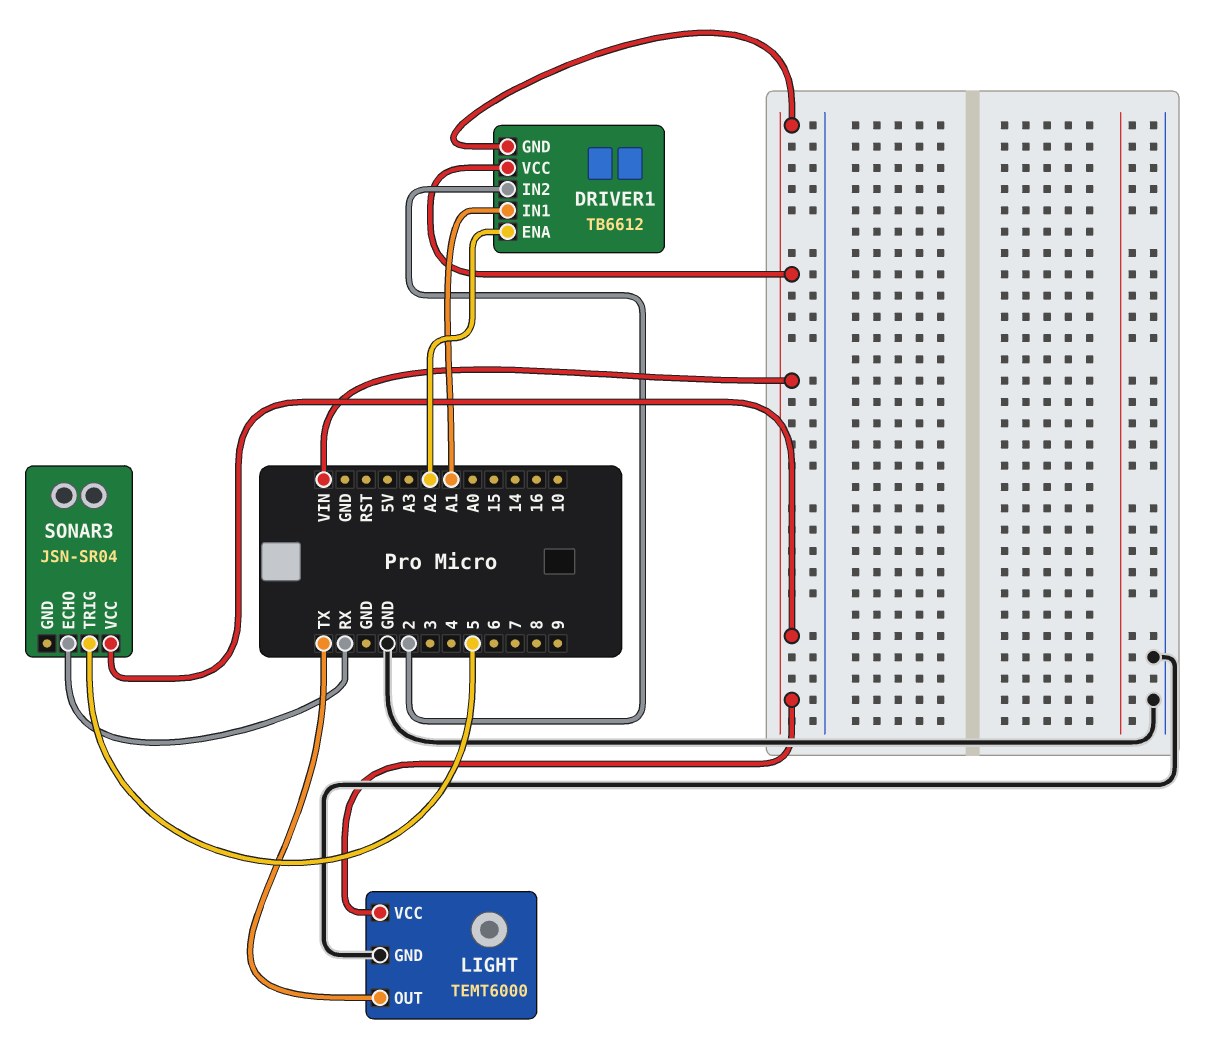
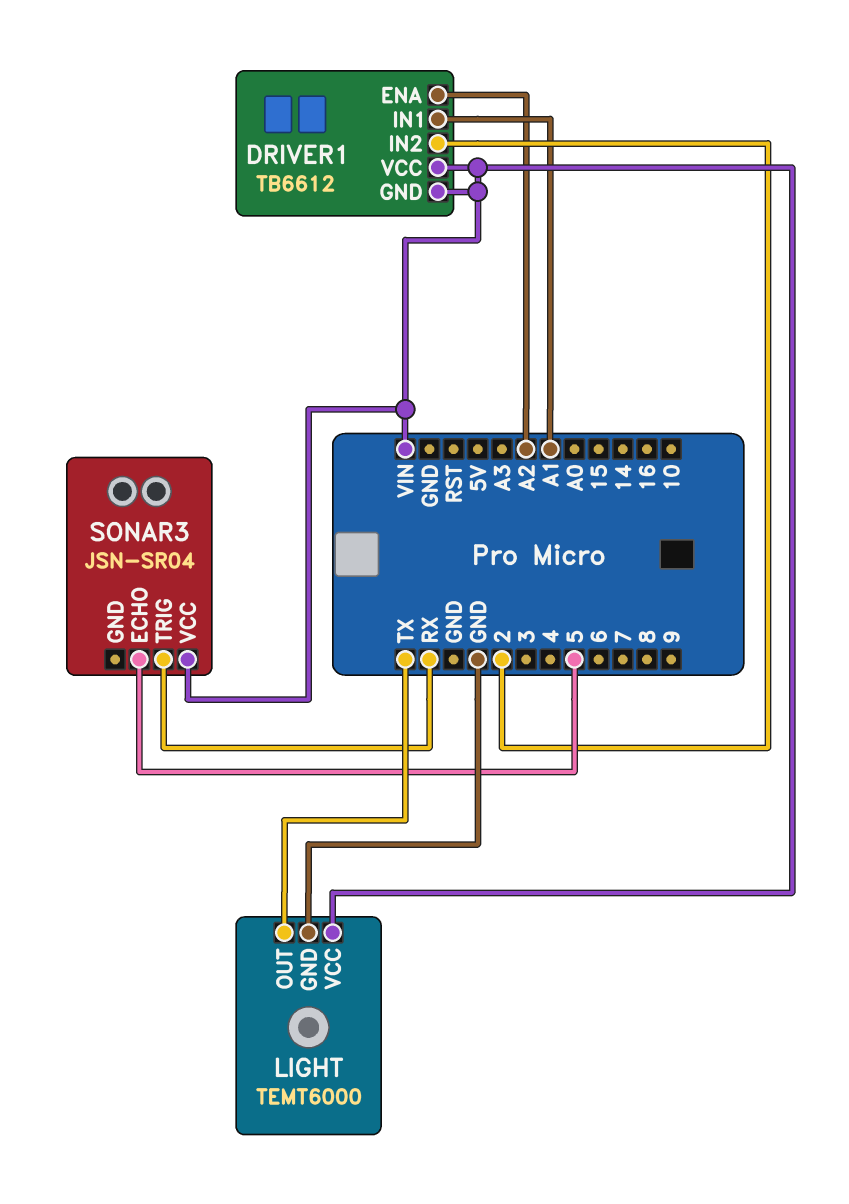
SONAR3 pin ECHO: RX -> 5
SONAR3 pin TRIG: 5 -> RX

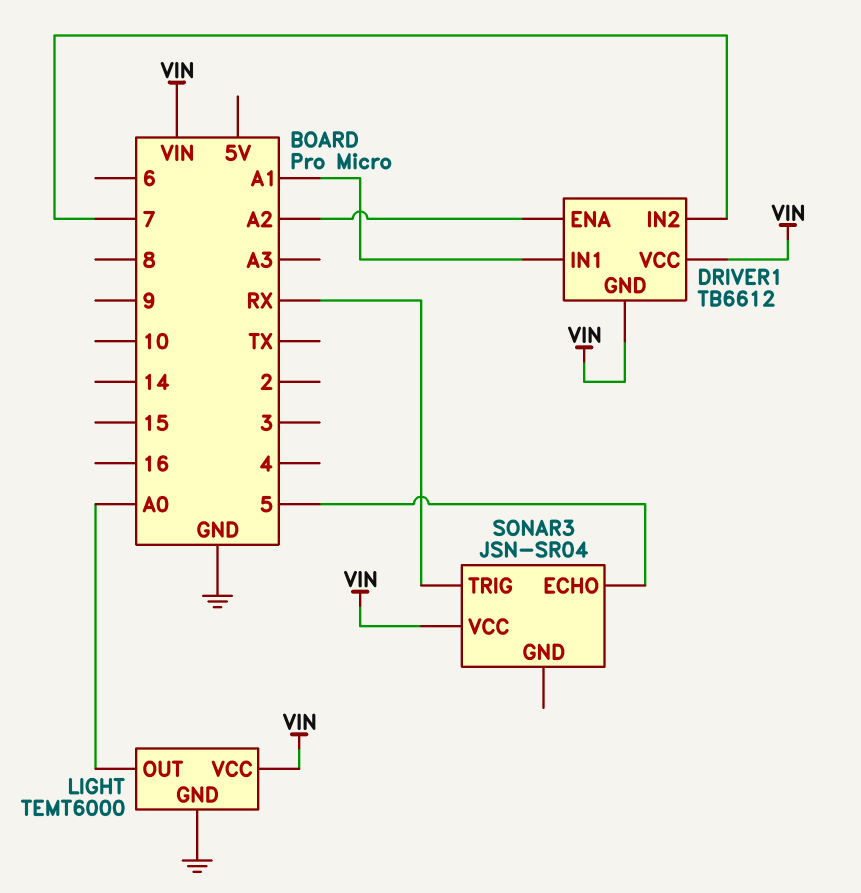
DRIVER1 pin IN2: 2 -> 7
LIGHT pin OUT: TX -> A0

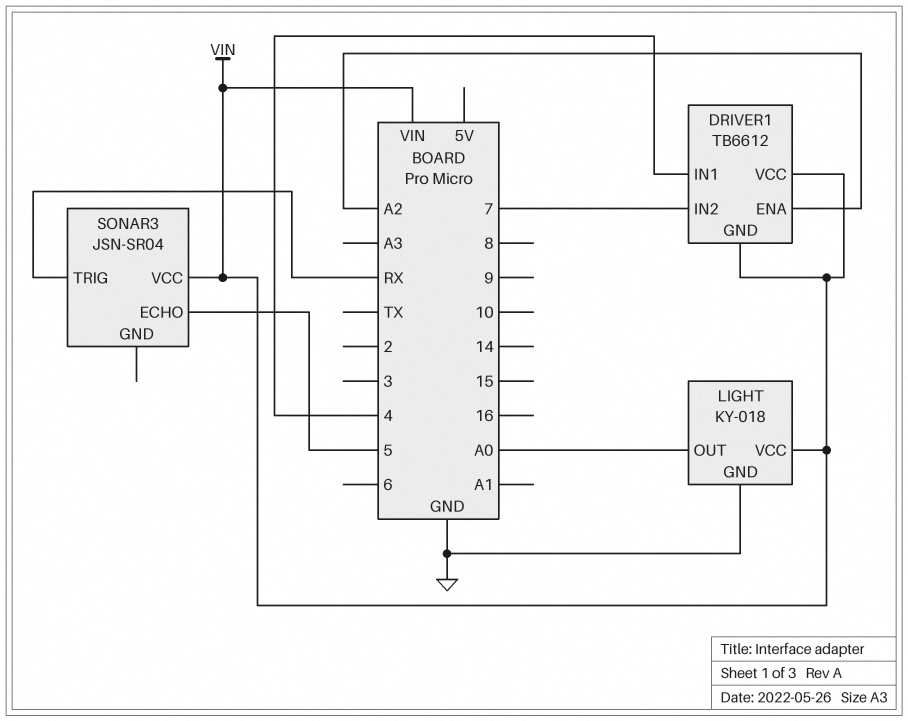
DRIVER1 pin IN1: A1 -> 4
LIGHT: TEMT6000 -> KY-018

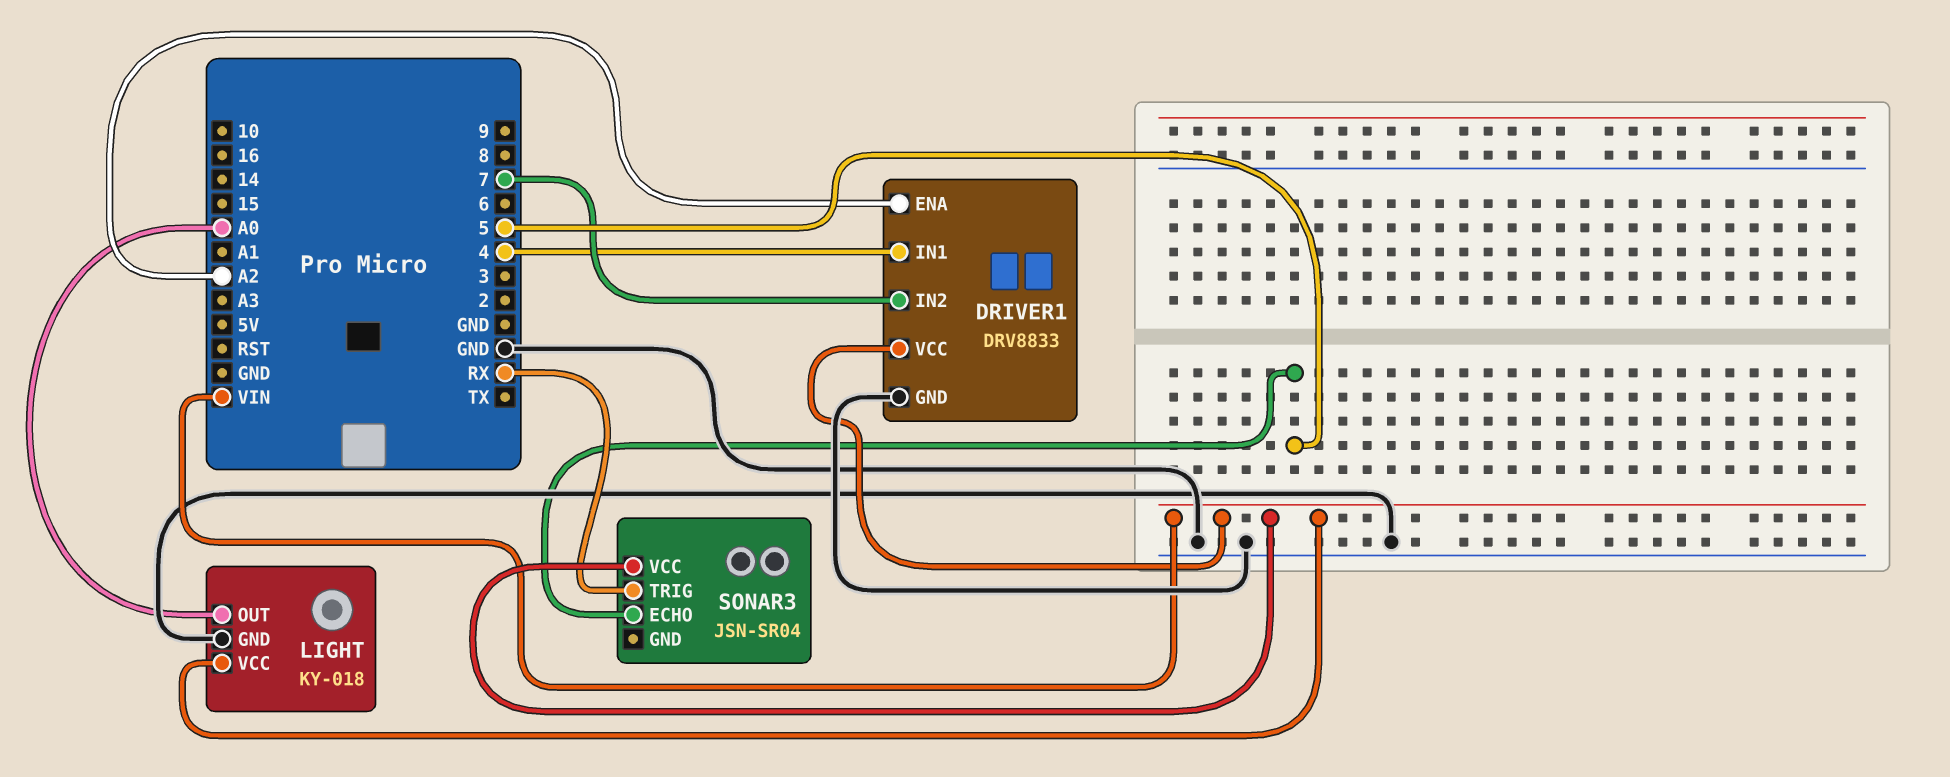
DRIVER1: TB6612 -> DRV8833
DRIVER1 pin GND: VIN -> GND

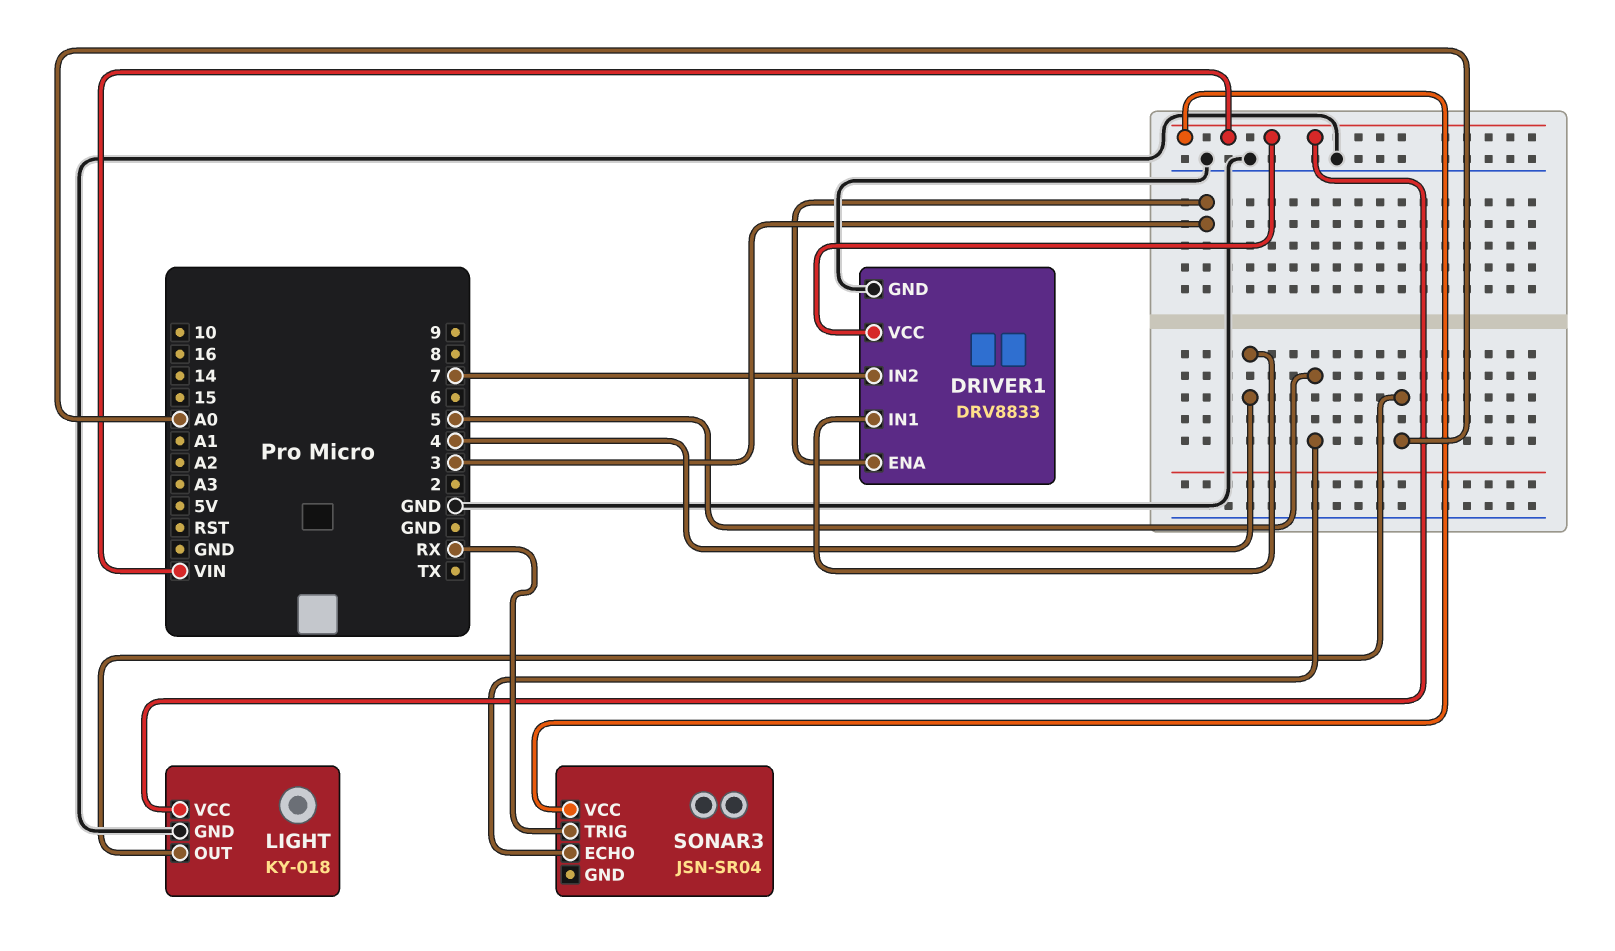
DRIVER1 pin ENA: A2 -> 3

